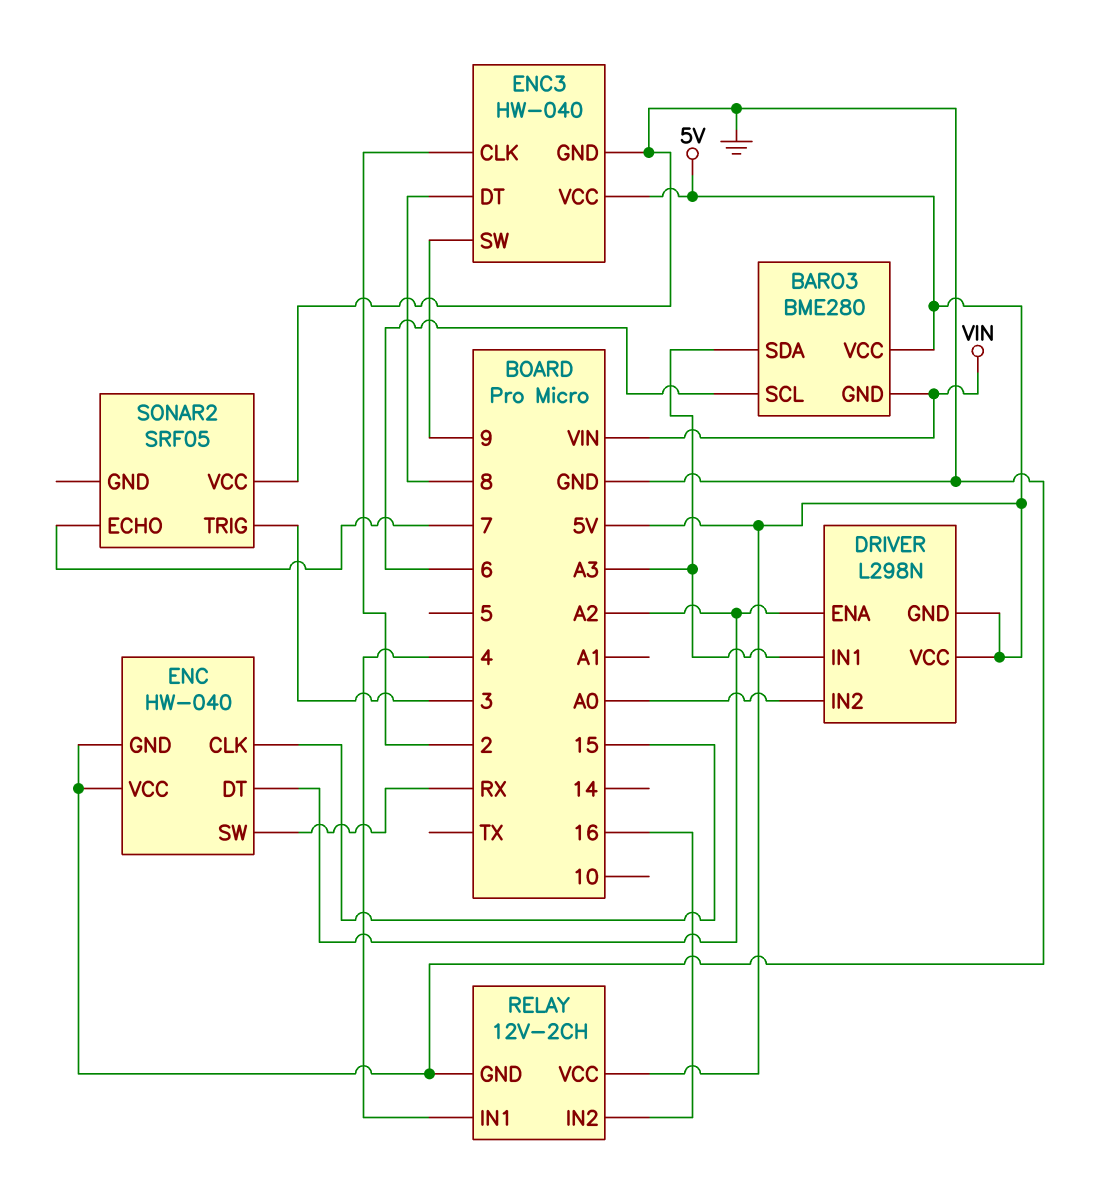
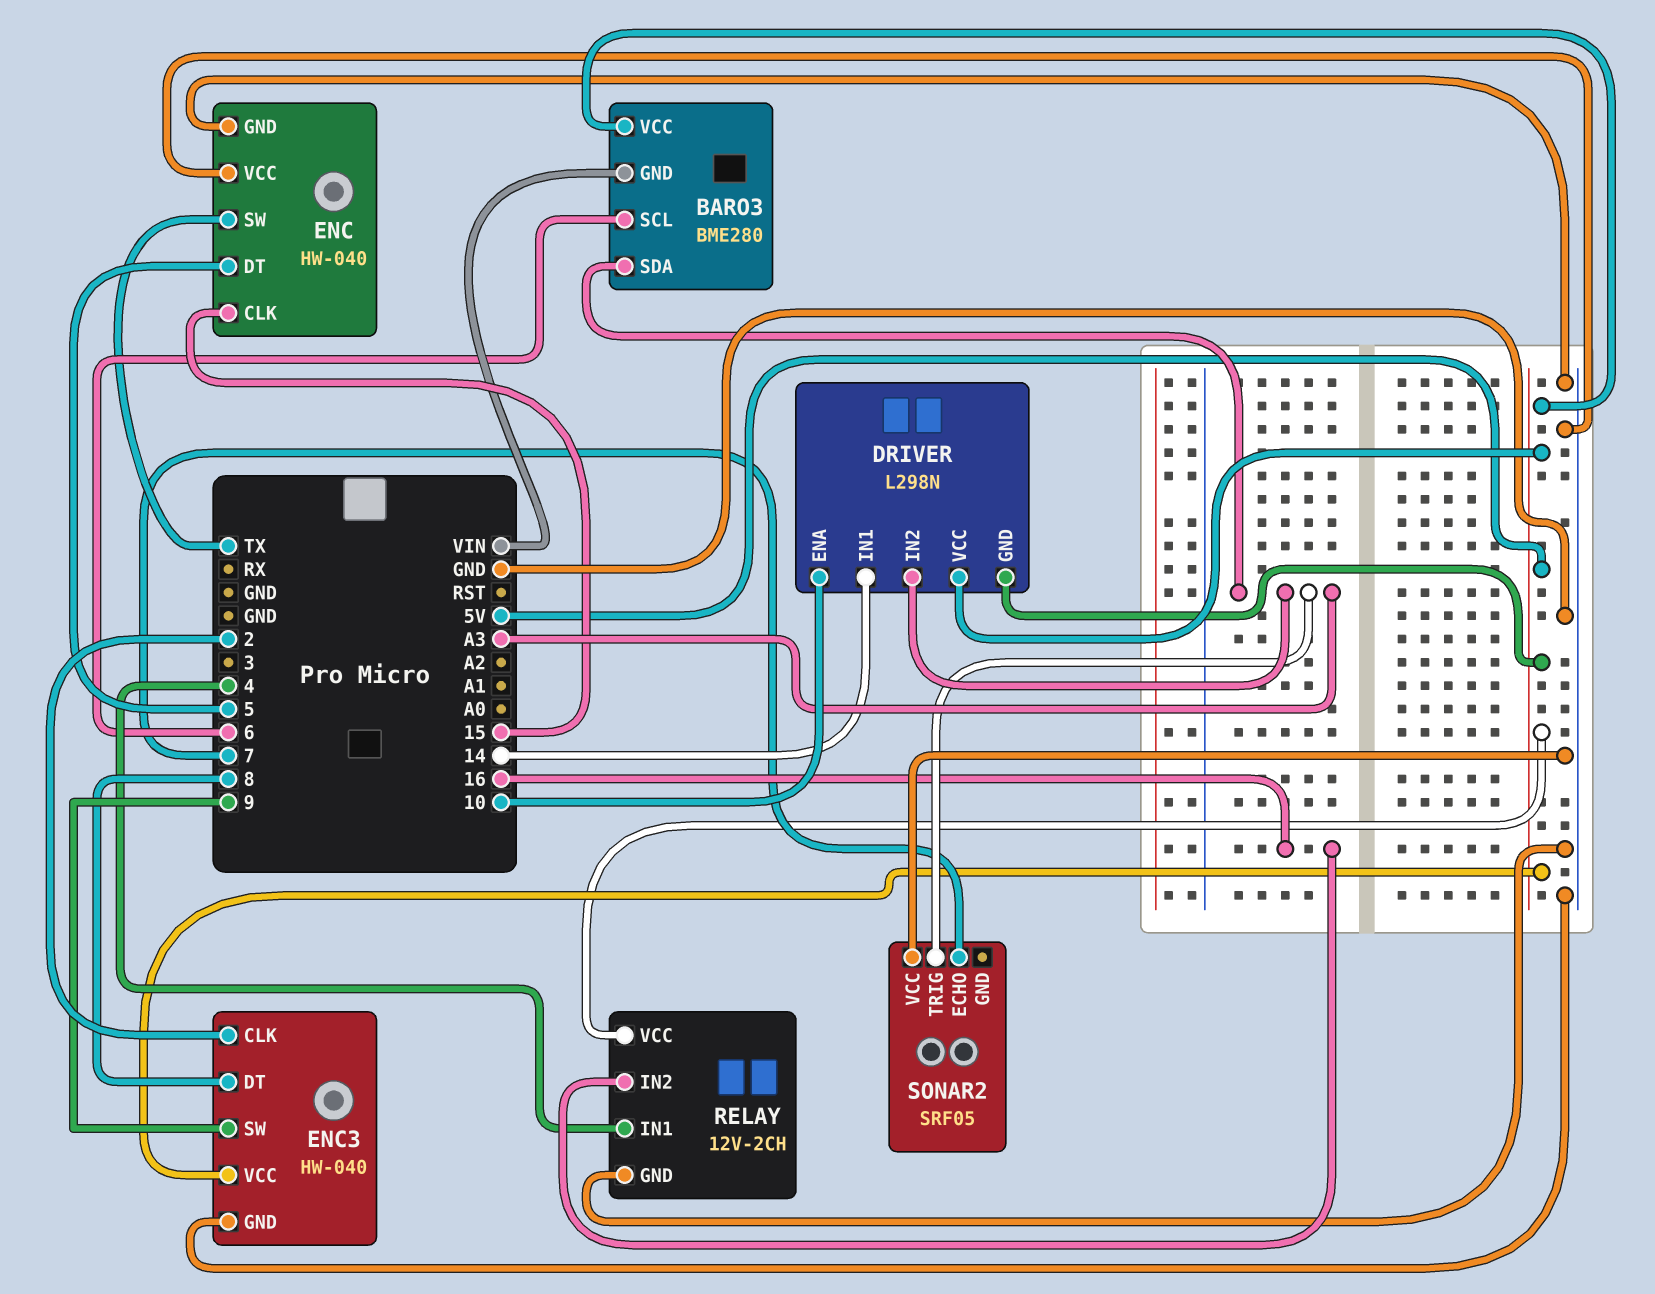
DRIVER pin ENA: A2 -> 10
DRIVER pin IN1: A3 -> 14
DRIVER pin IN2: A0 -> A3
ENC pin DT: A2 -> 5
ENC pin SW: RX -> TX
SONAR2 pin TRIG: 3 -> A3

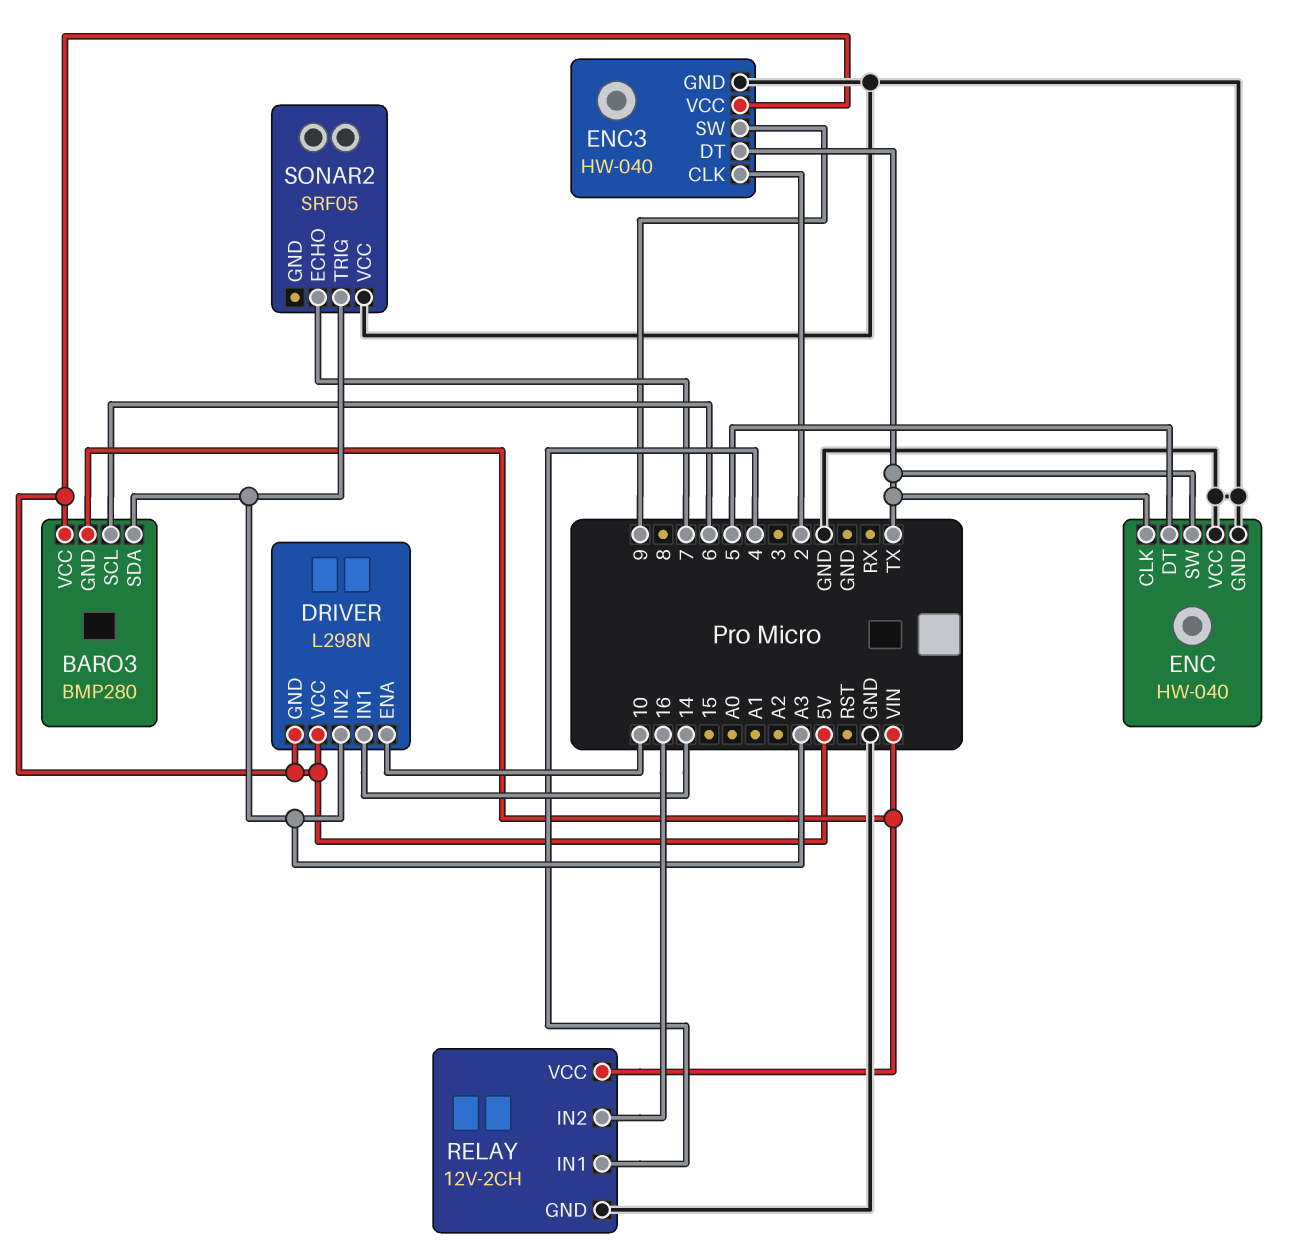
BARO3: BME280 -> BMP280
ENC pin CLK: 15 -> TX
ENC3 pin DT: 8 -> TX
RELAY pin VCC: 5V -> VIN

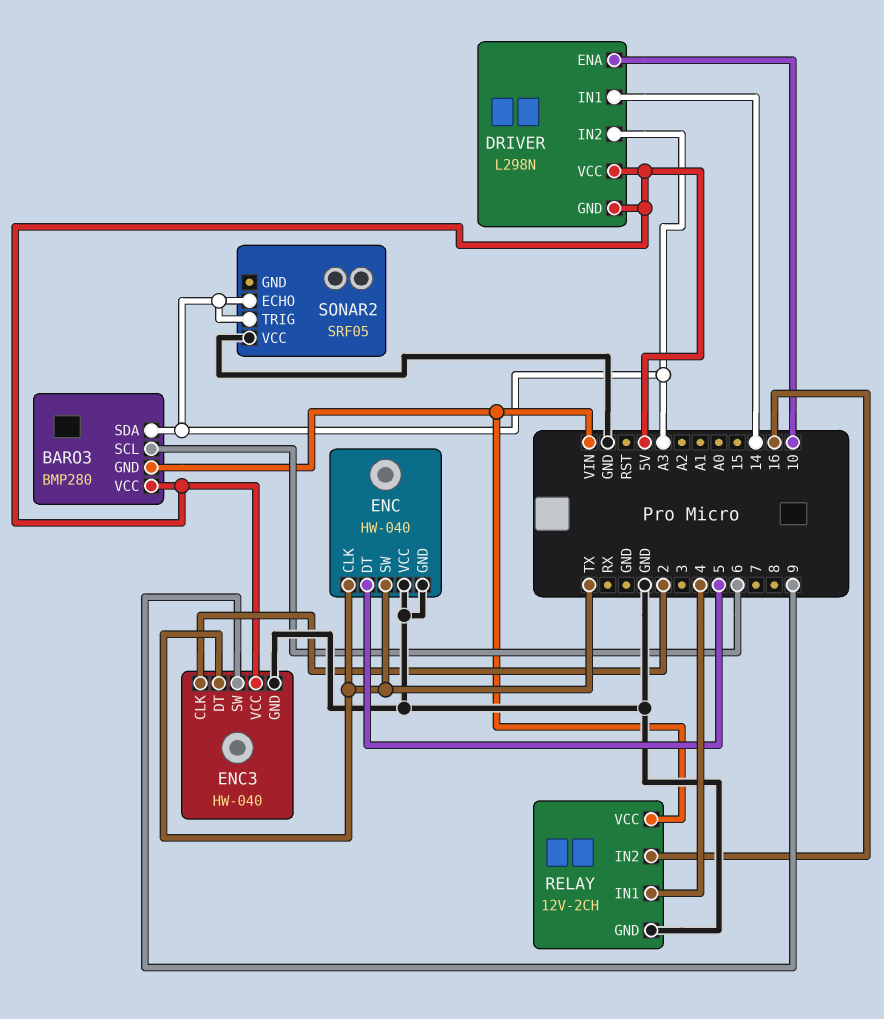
SONAR2 pin ECHO: 7 -> A3

